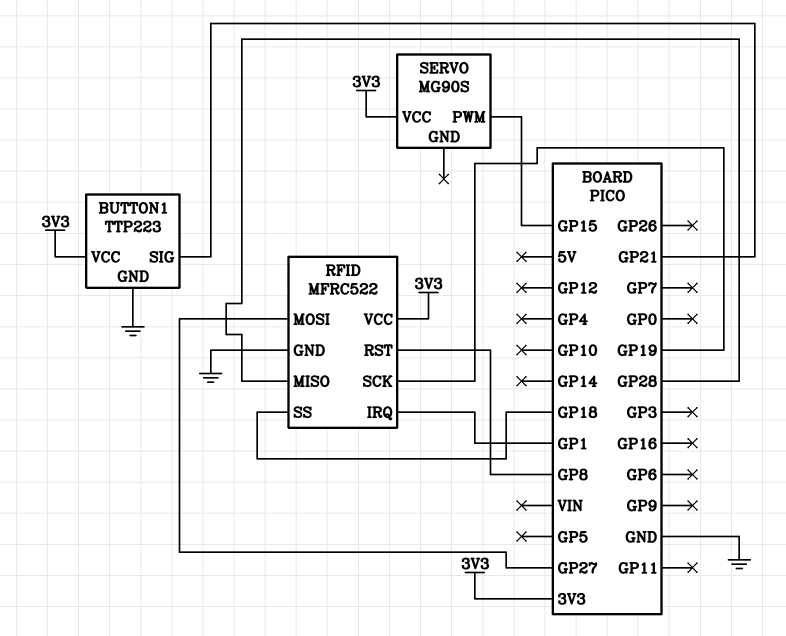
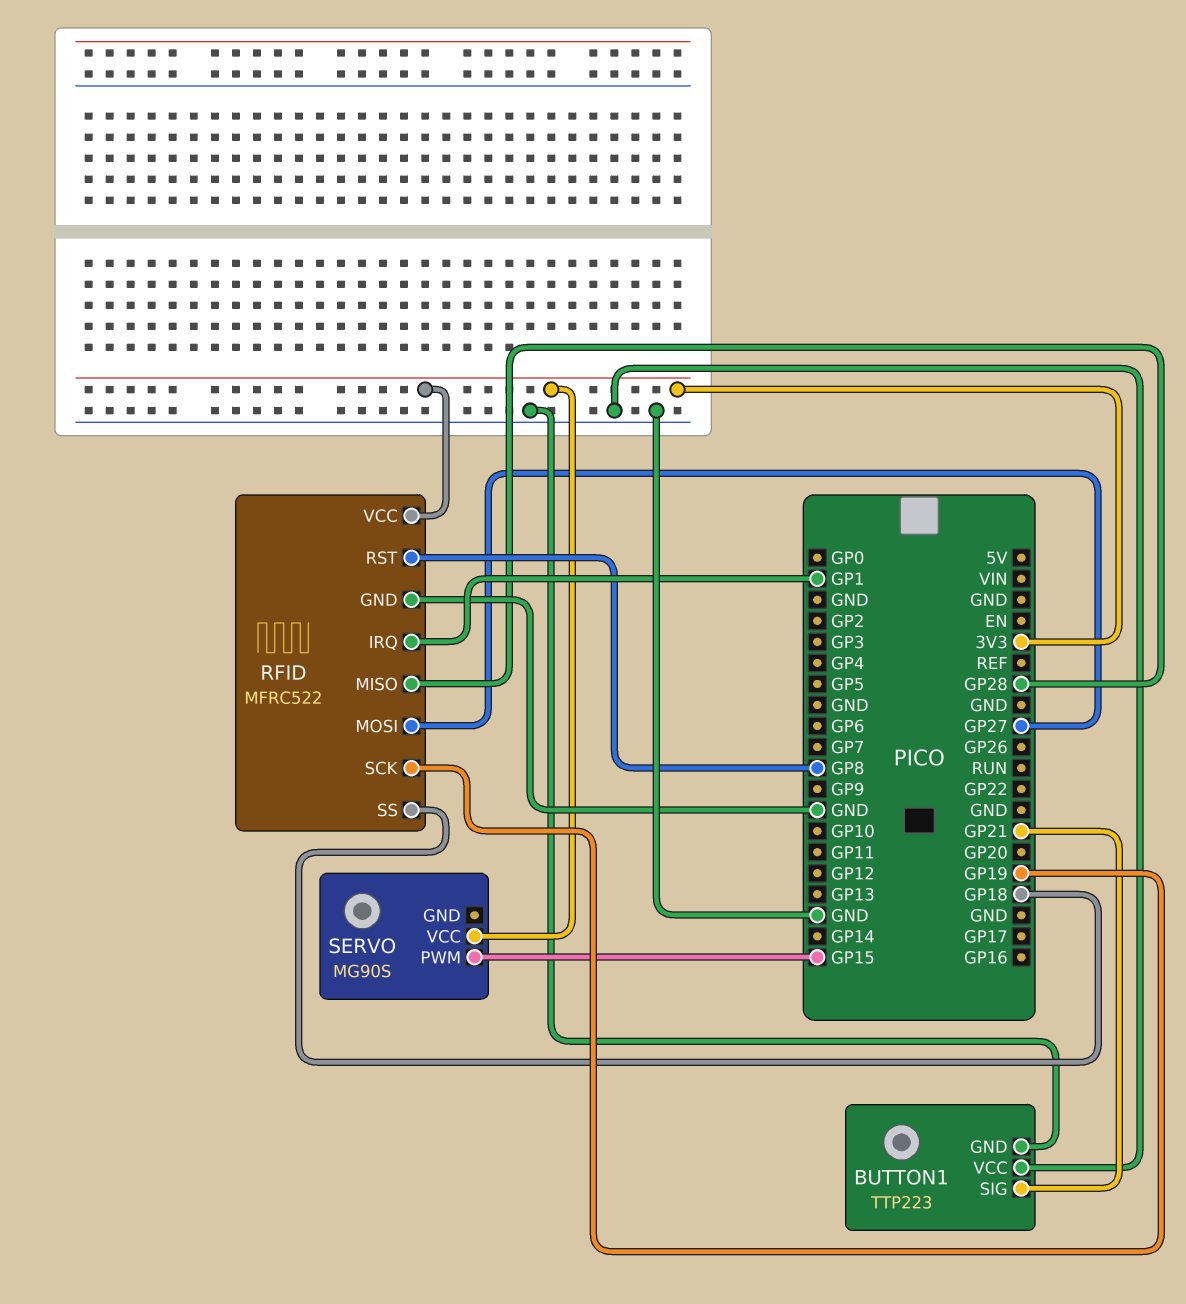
BUTTON1 pin VCC: 3V3 -> GND

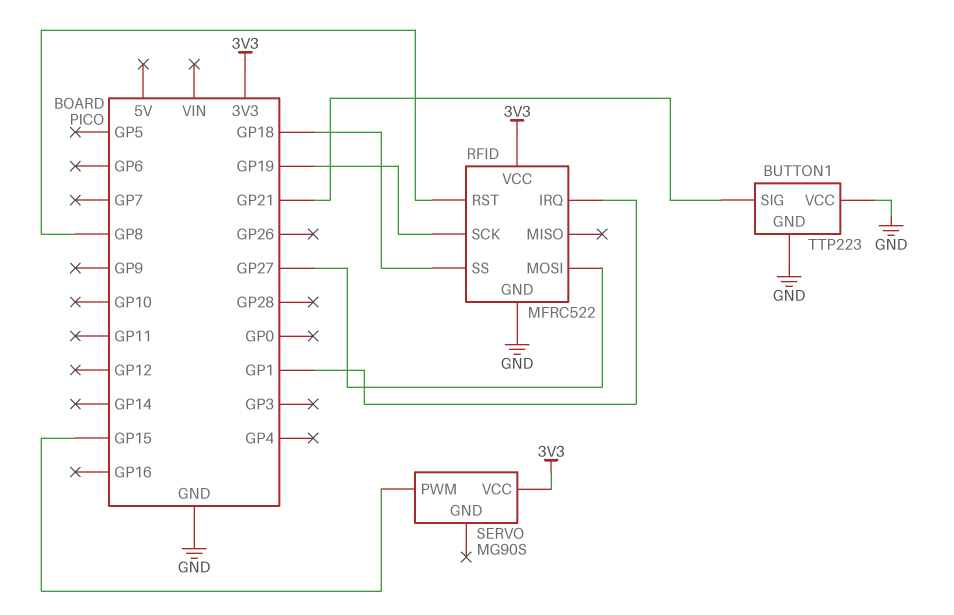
RFID pin MISO: GP28 -> none

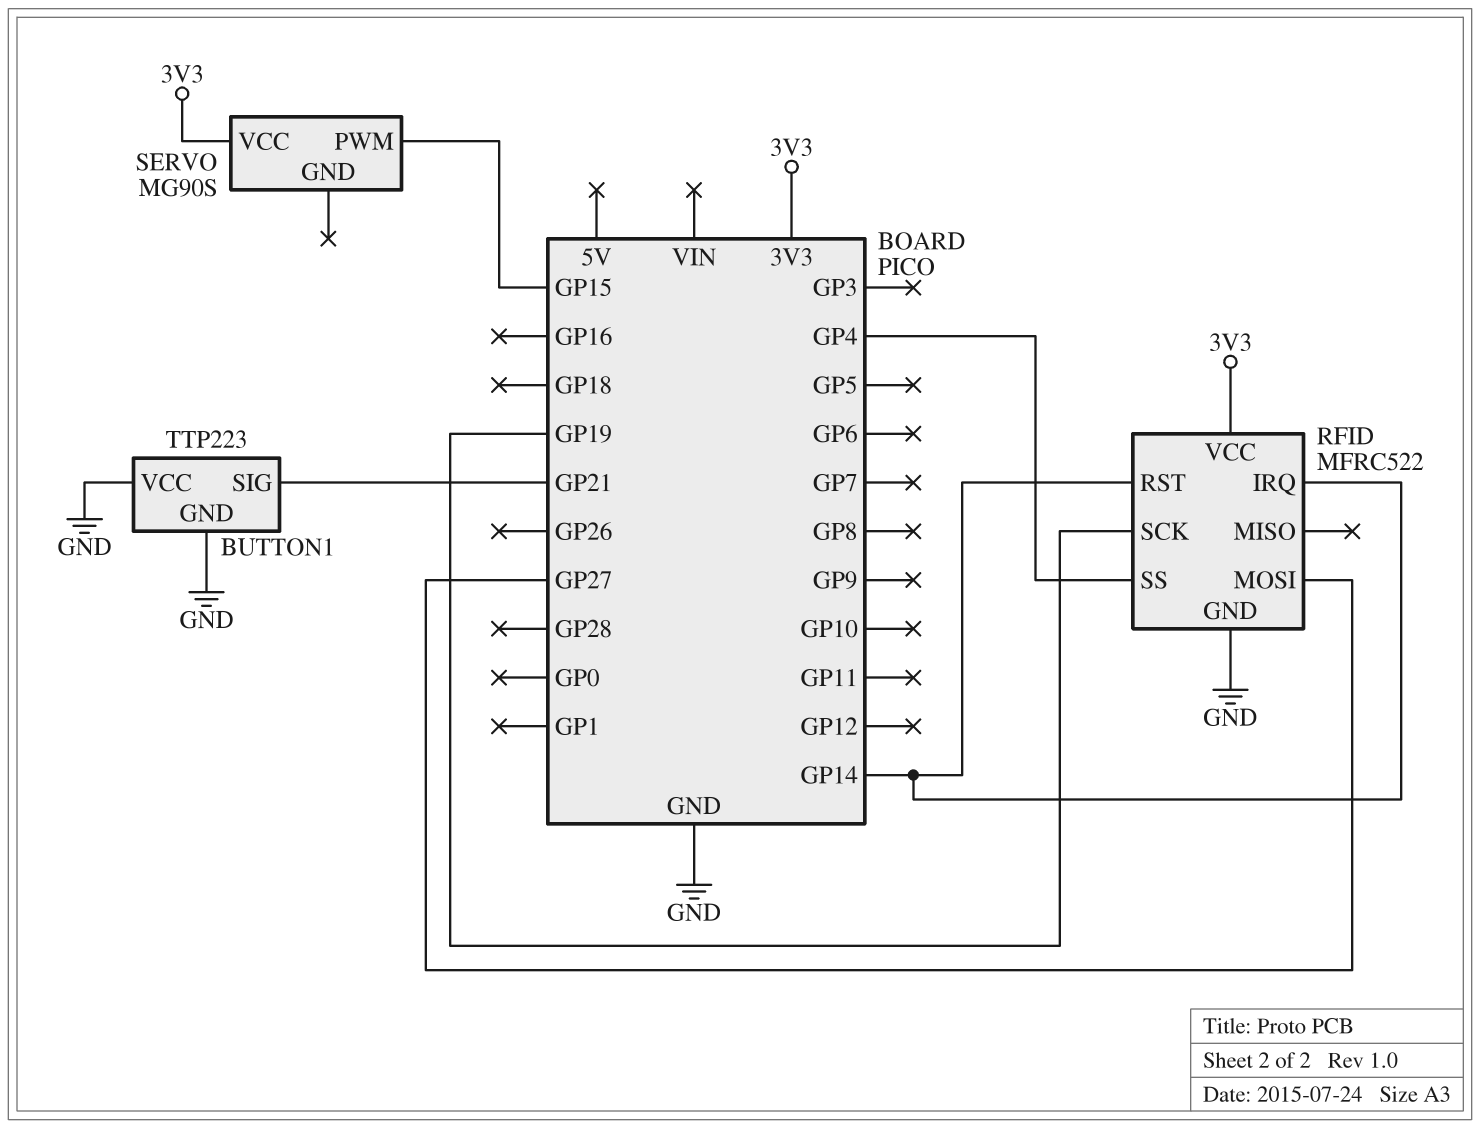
RFID pin IRQ: GP1 -> GP14
RFID pin RST: GP8 -> GP14
RFID pin SS: GP18 -> GP4

